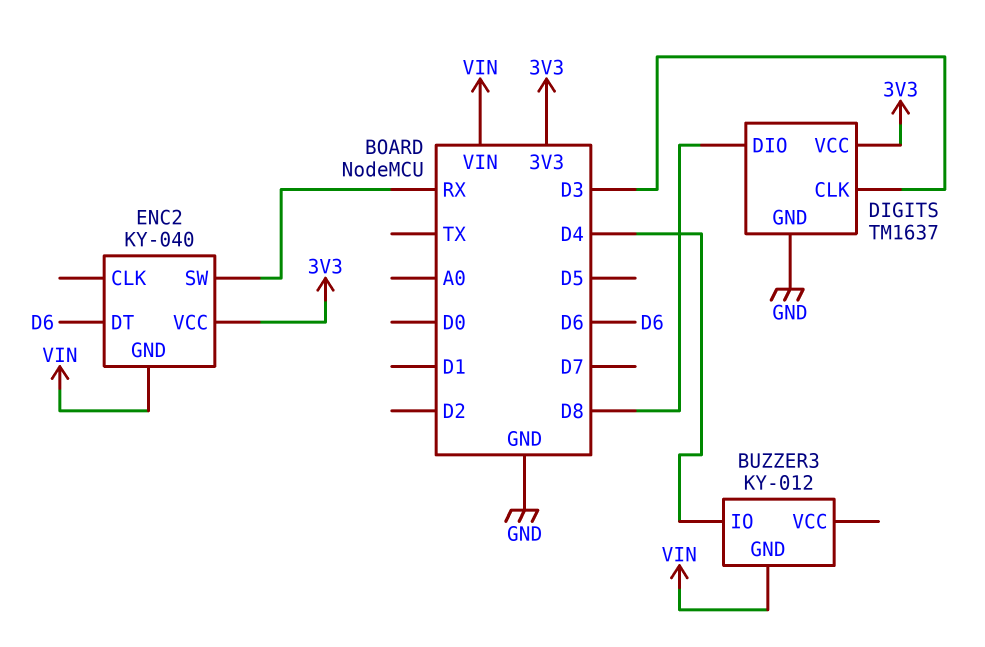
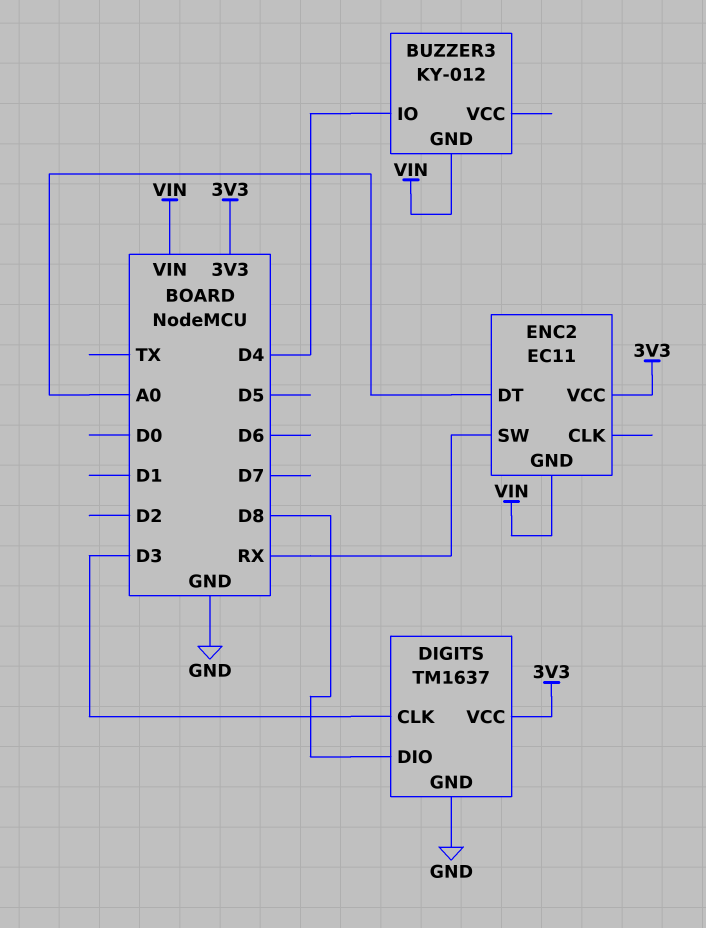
ENC2: KY-040 -> EC11
ENC2 pin DT: D6 -> A0

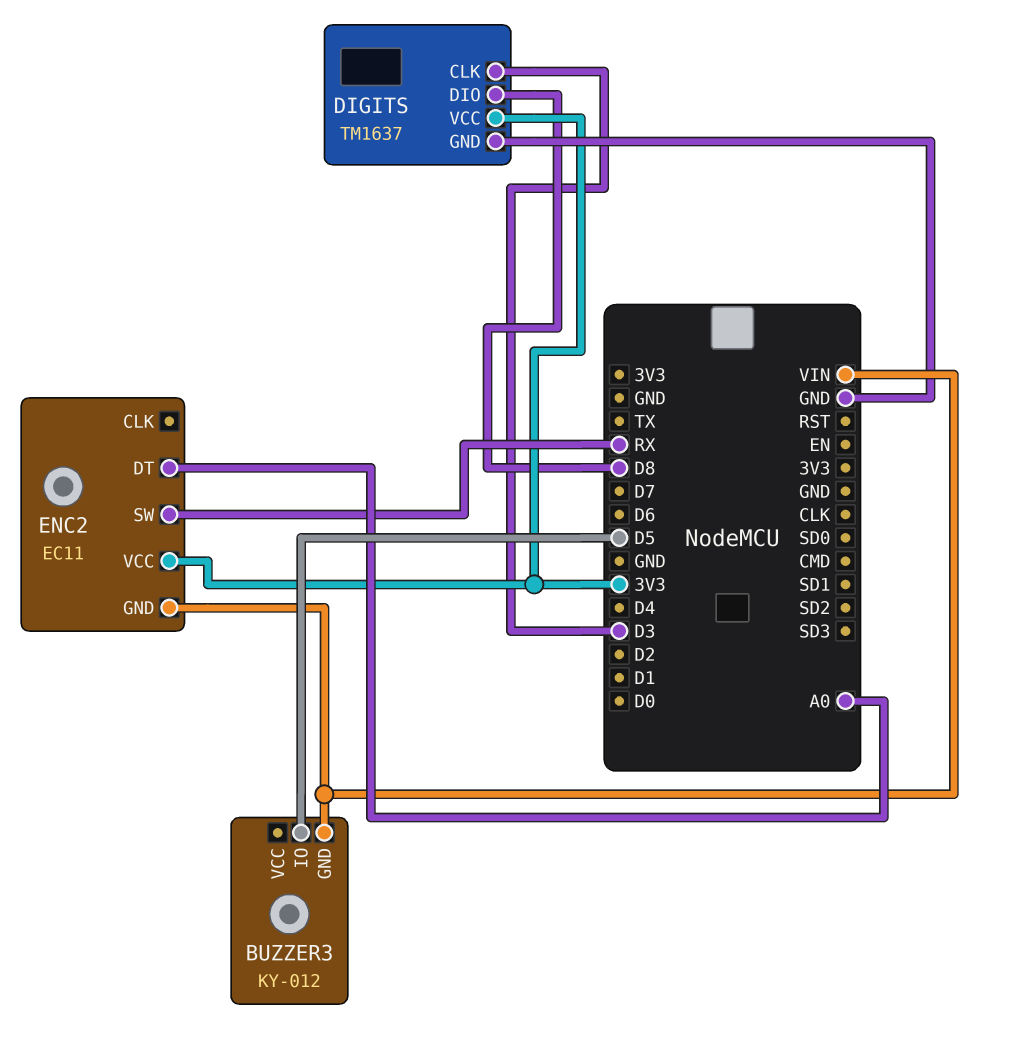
BUZZER3 pin IO: D4 -> D5

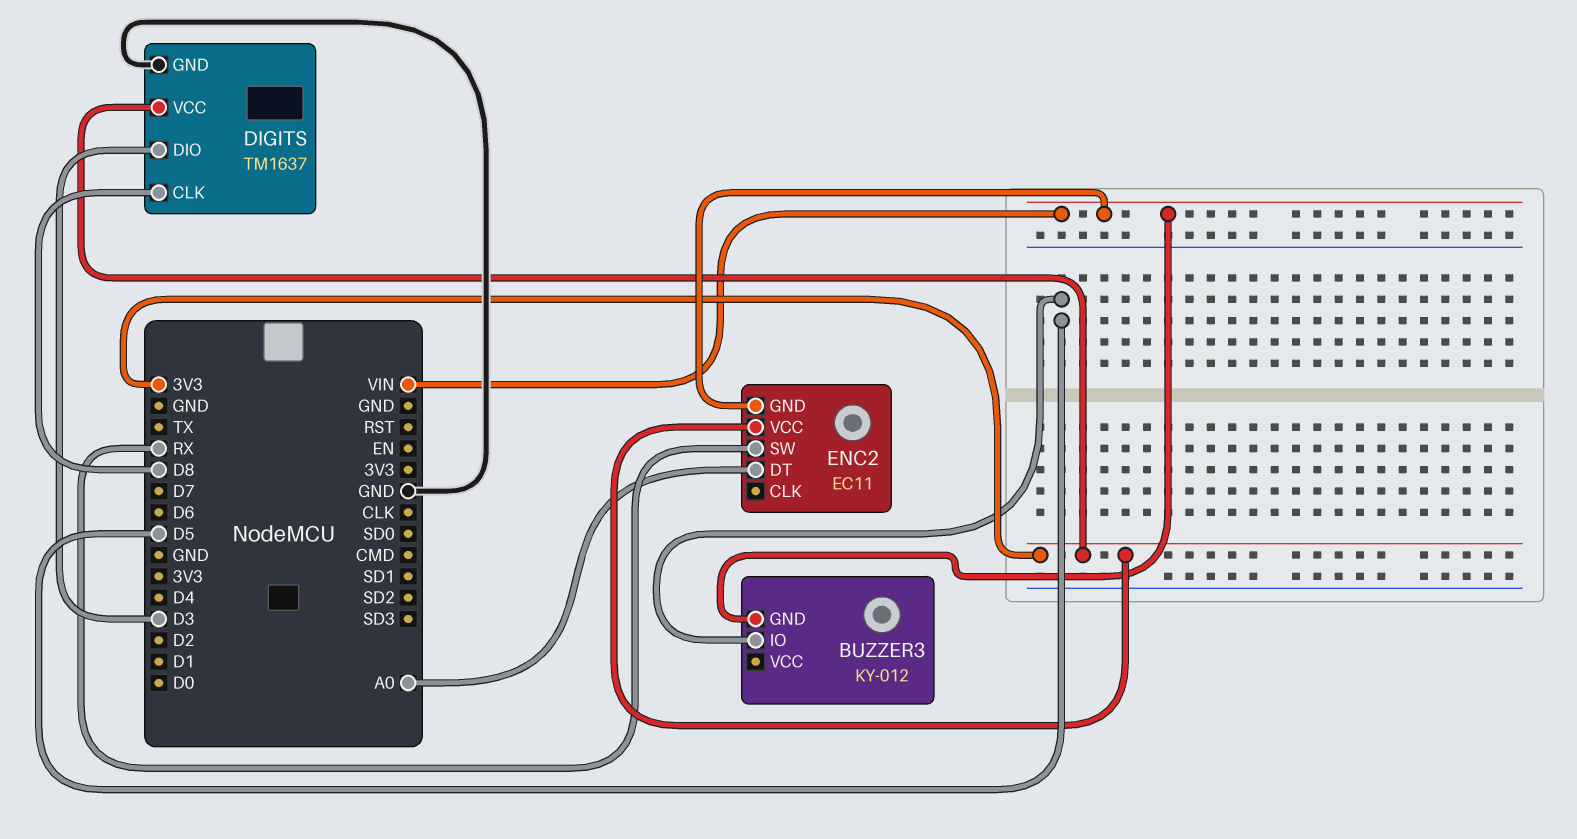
DIGITS pin CLK: D3 -> D8
DIGITS pin DIO: D8 -> D3

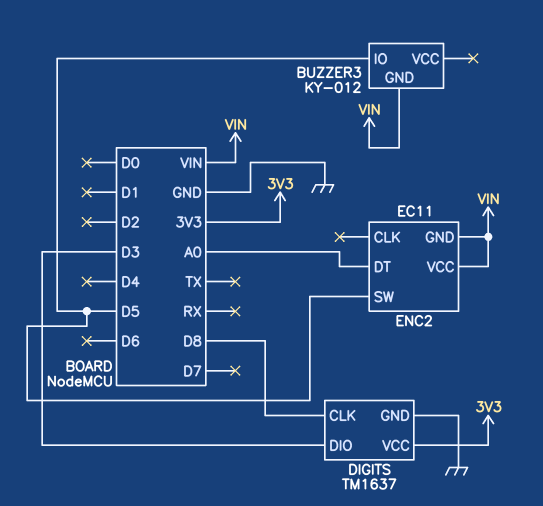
ENC2 pin SW: RX -> D5
ENC2 pin VCC: 3V3 -> VIN

